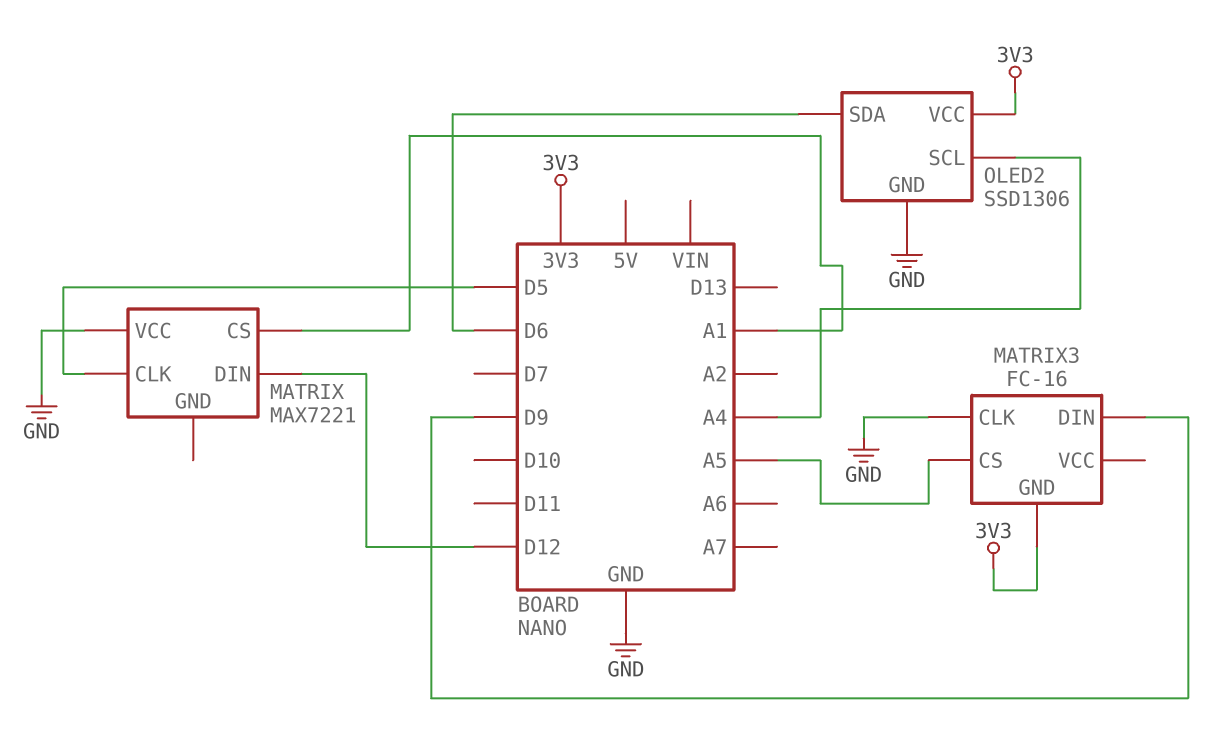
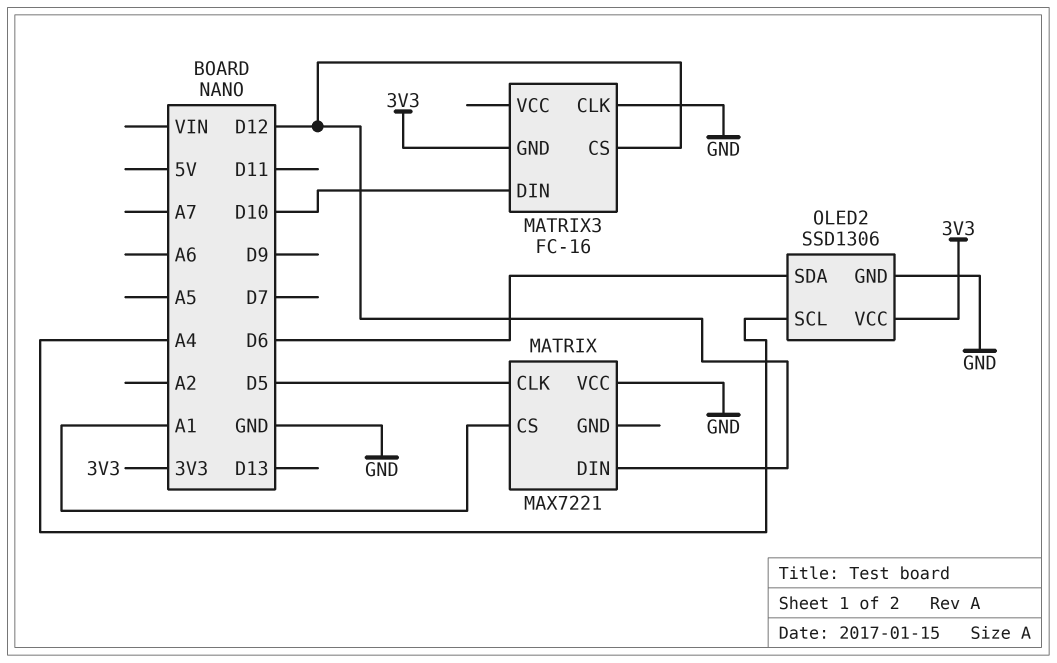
MATRIX3 pin CS: A5 -> D12
MATRIX3 pin DIN: D9 -> D10

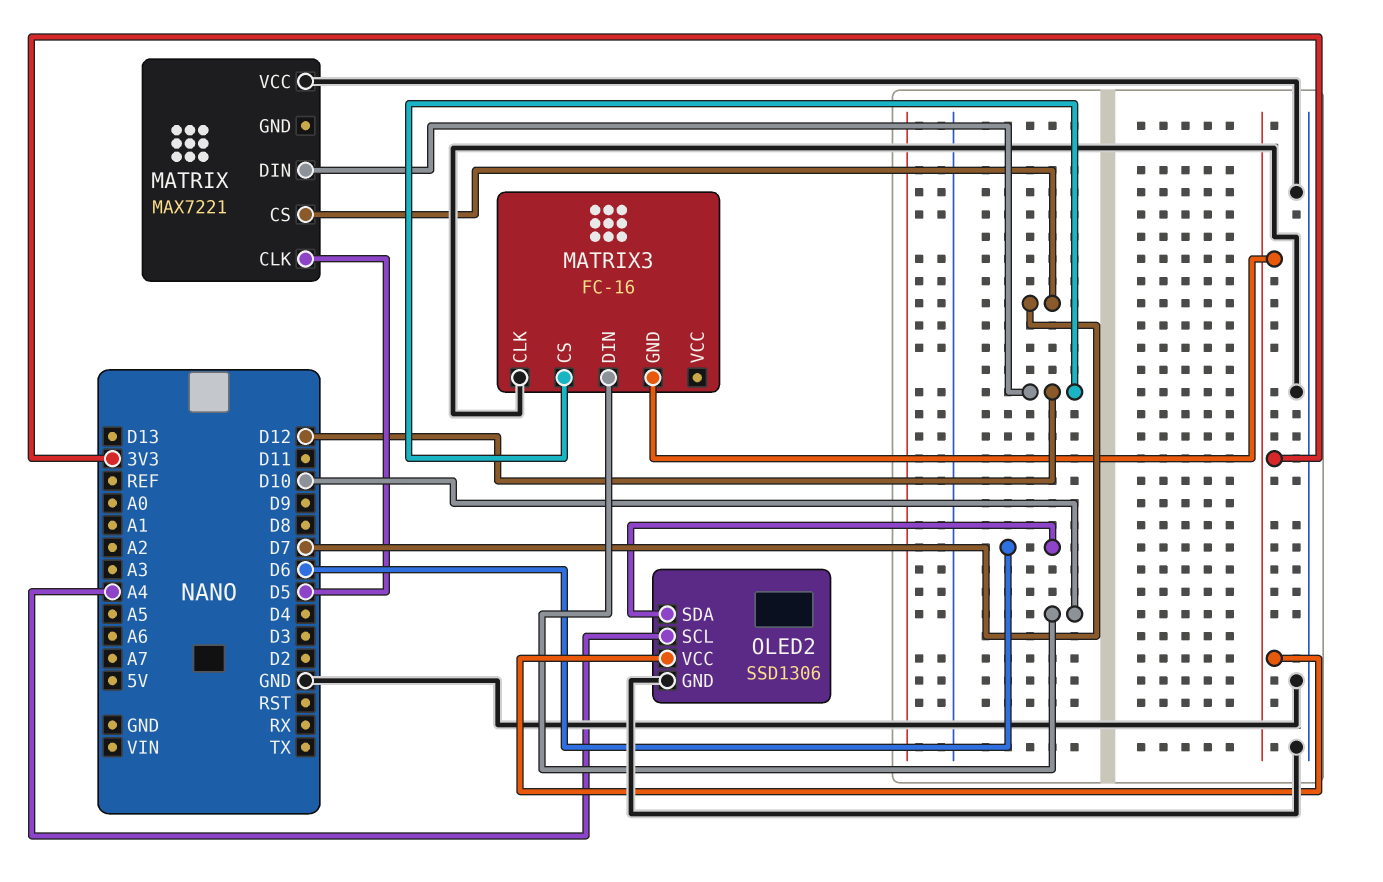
MATRIX pin CS: A1 -> D7

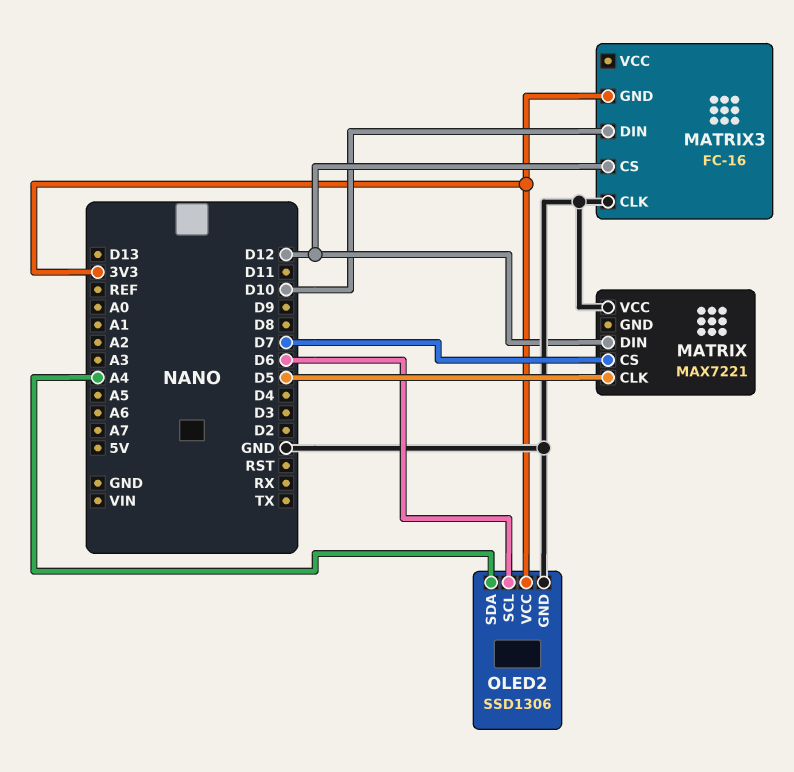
OLED2 pin SCL: A4 -> D6
OLED2 pin SDA: D6 -> A4

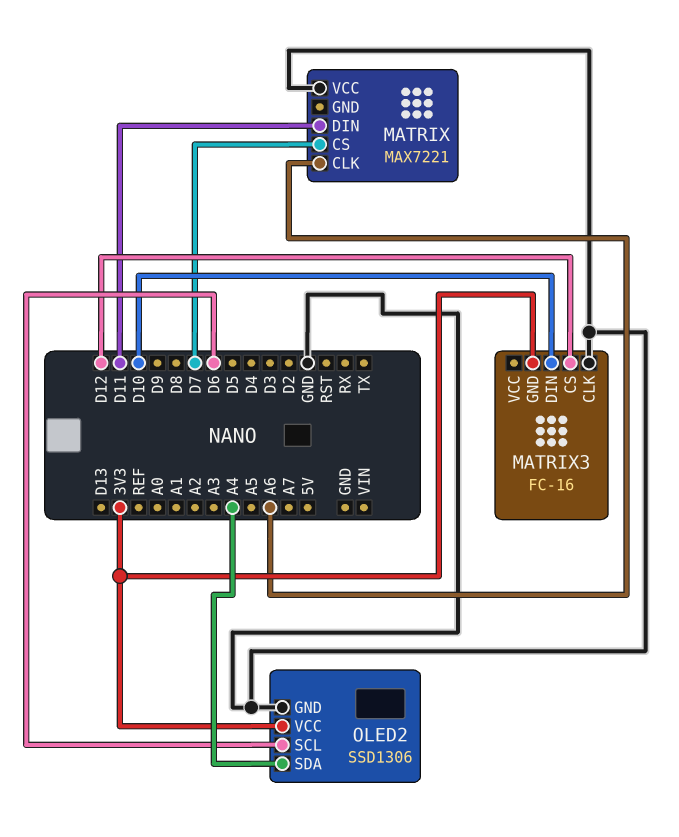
MATRIX pin CLK: D5 -> A6
MATRIX pin DIN: D12 -> D11

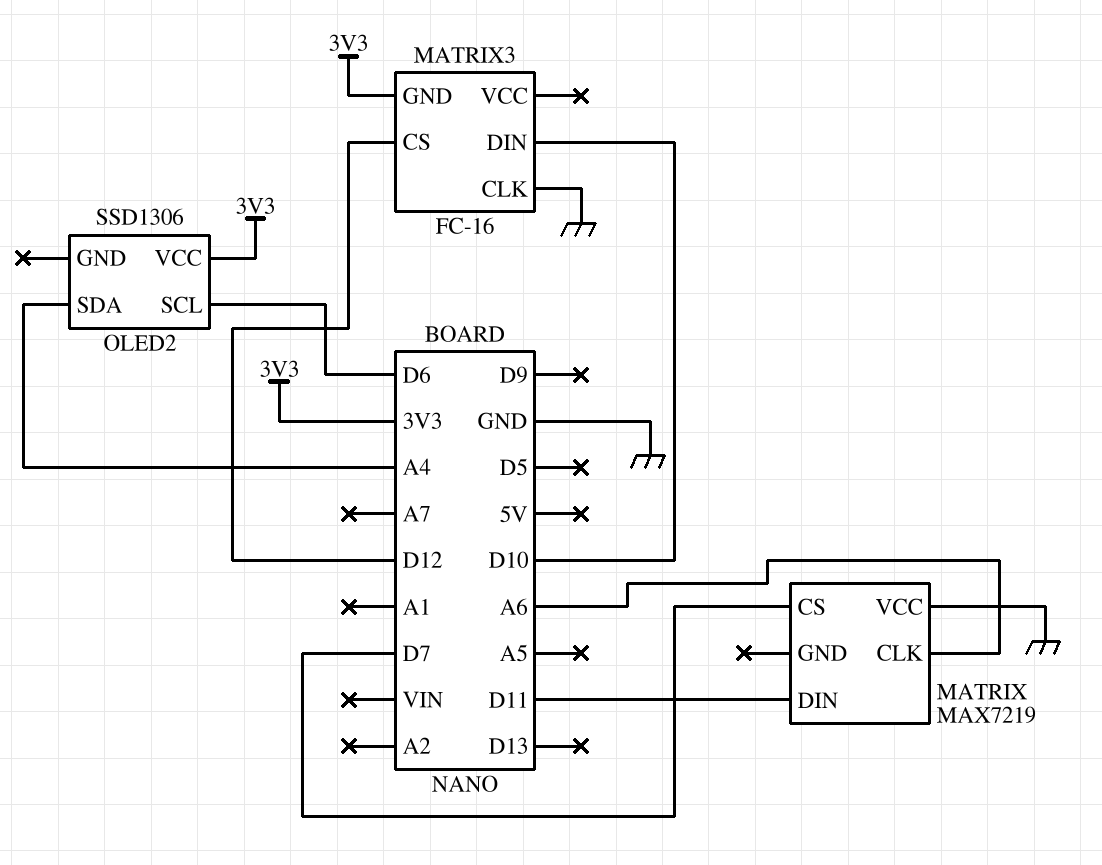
MATRIX: MAX7221 -> MAX7219
OLED2 pin GND: GND -> none

